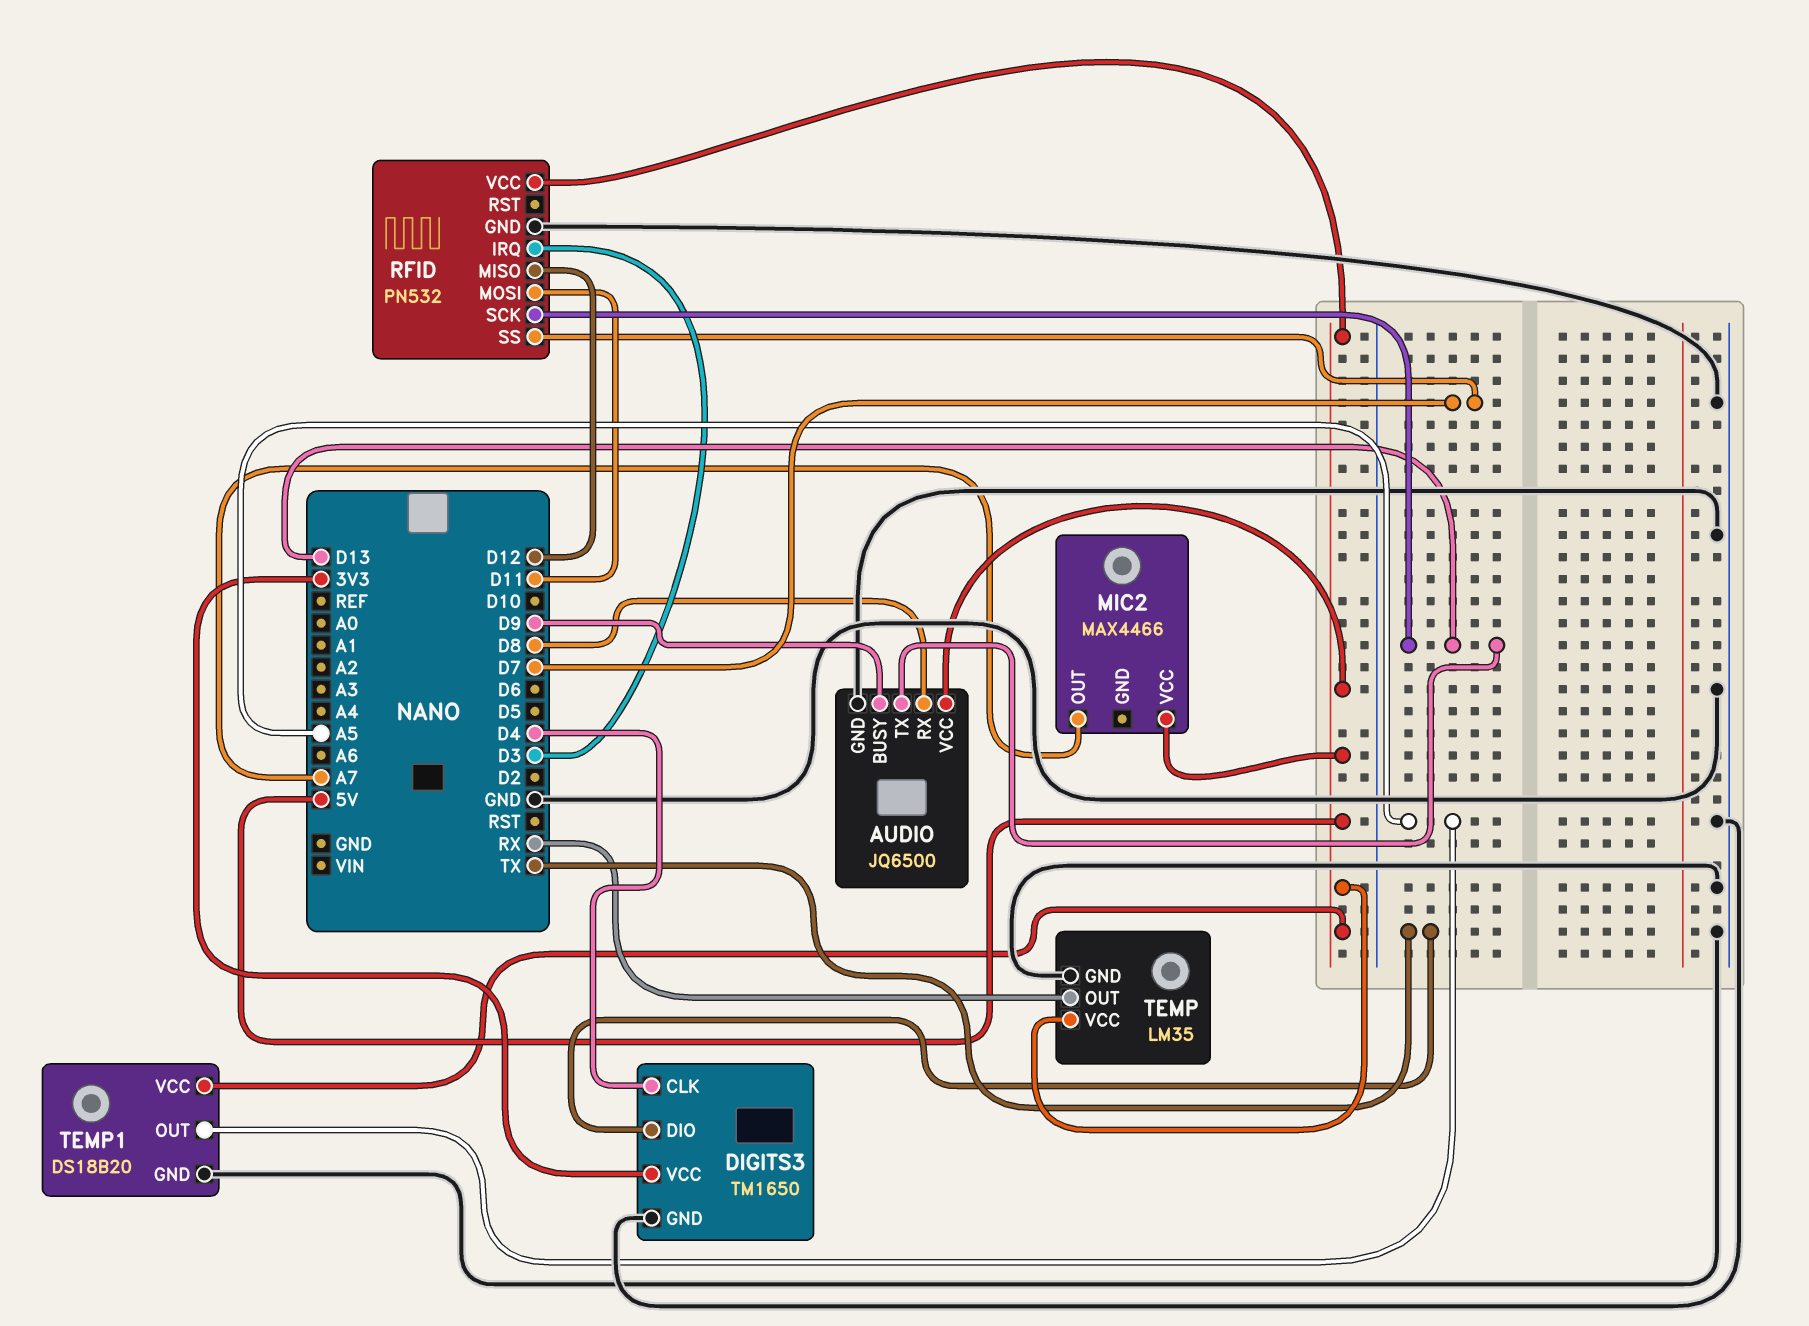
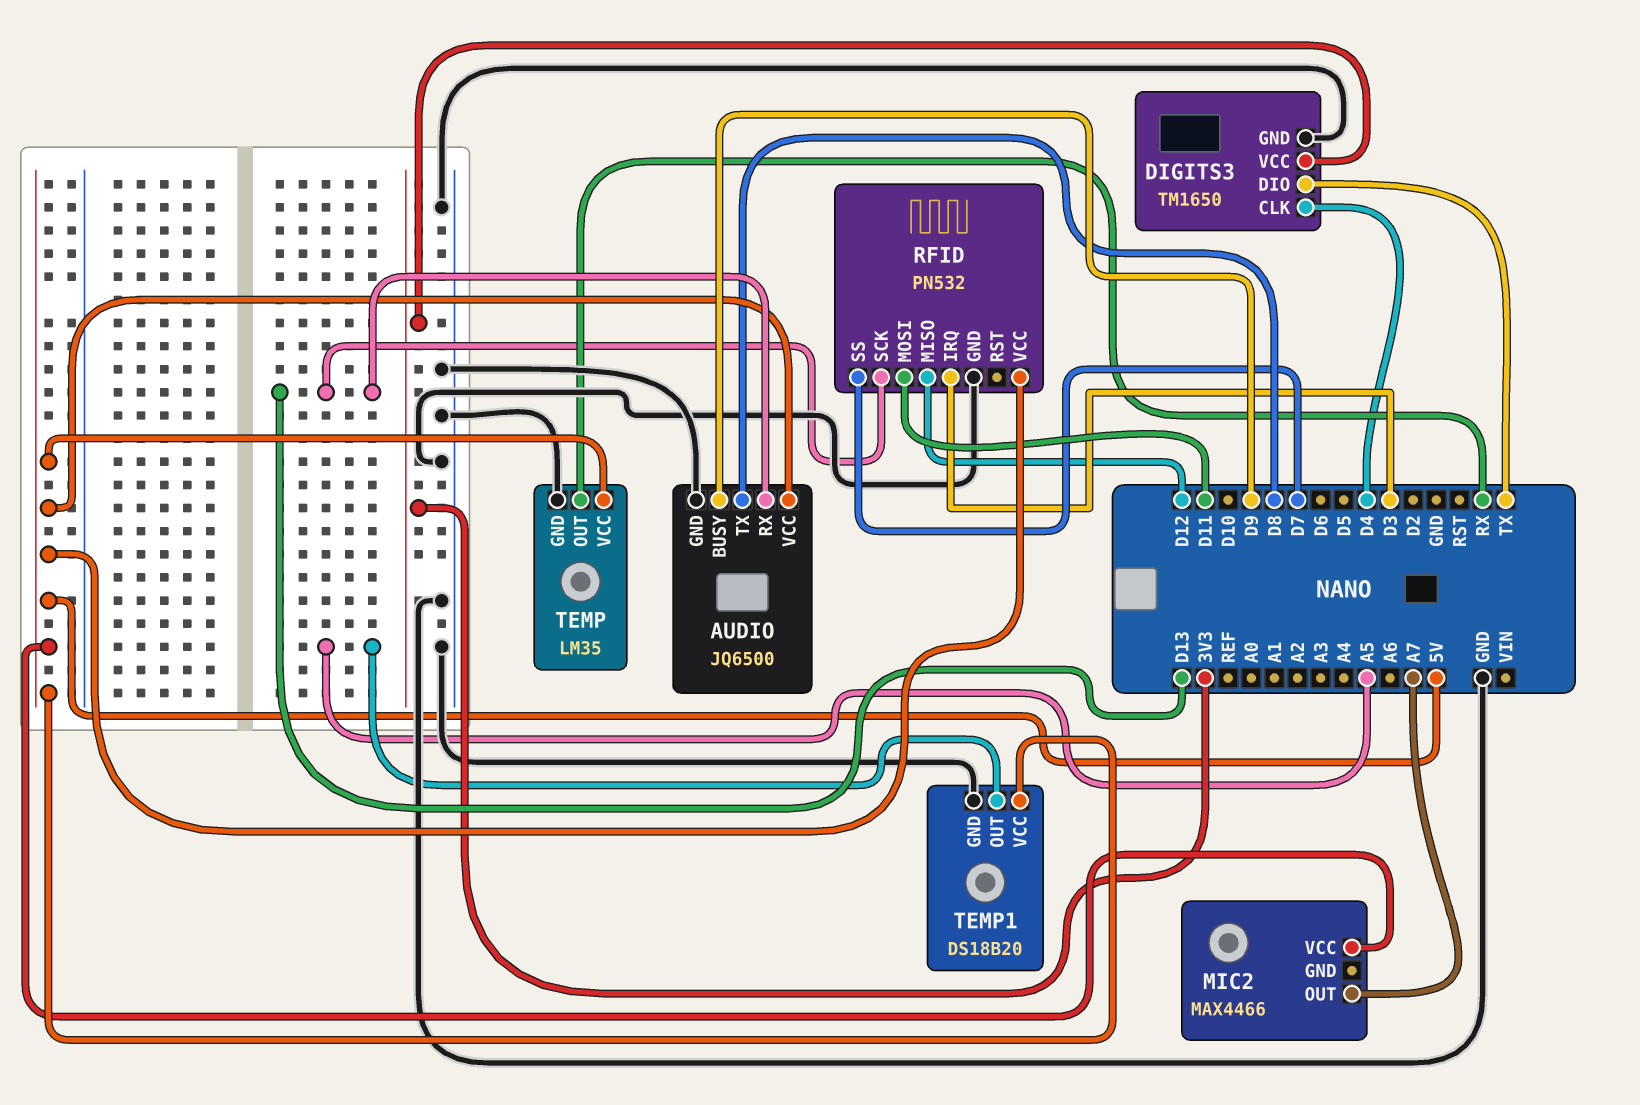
AUDIO pin RX: D8 -> D13
AUDIO pin TX: D13 -> D8

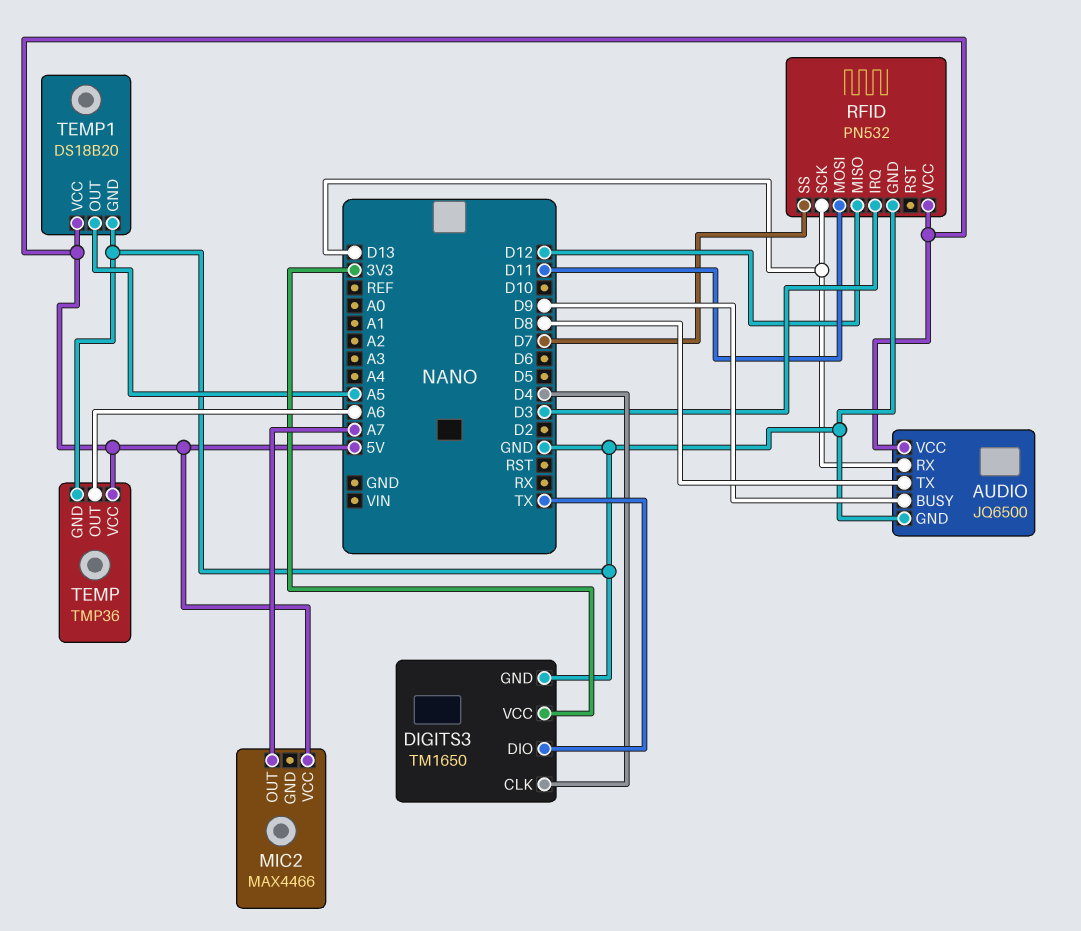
TEMP: LM35 -> TMP36
TEMP pin OUT: RX -> A6

